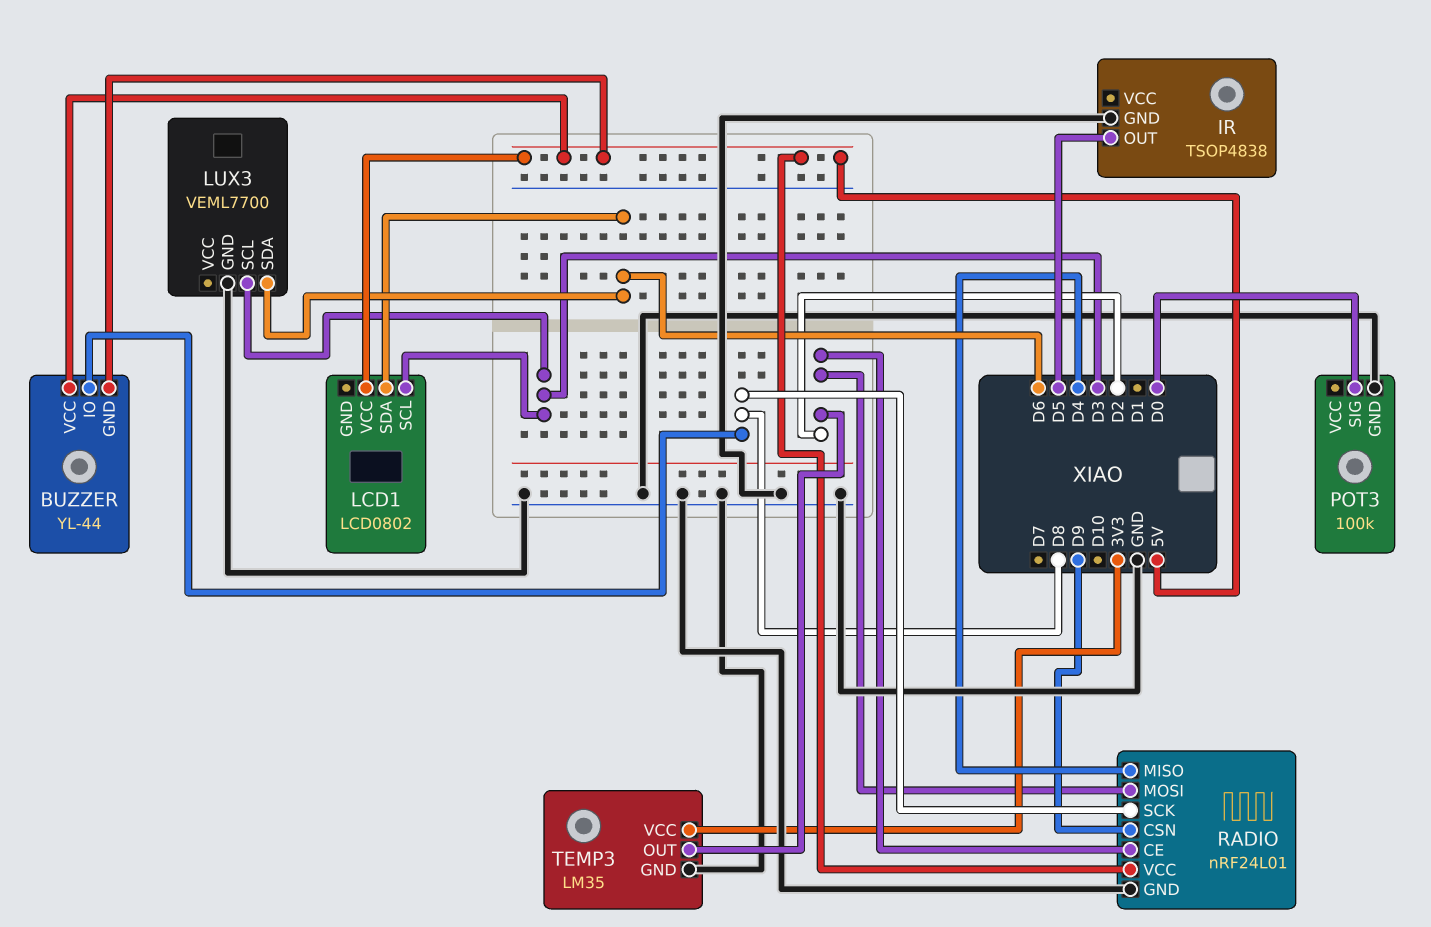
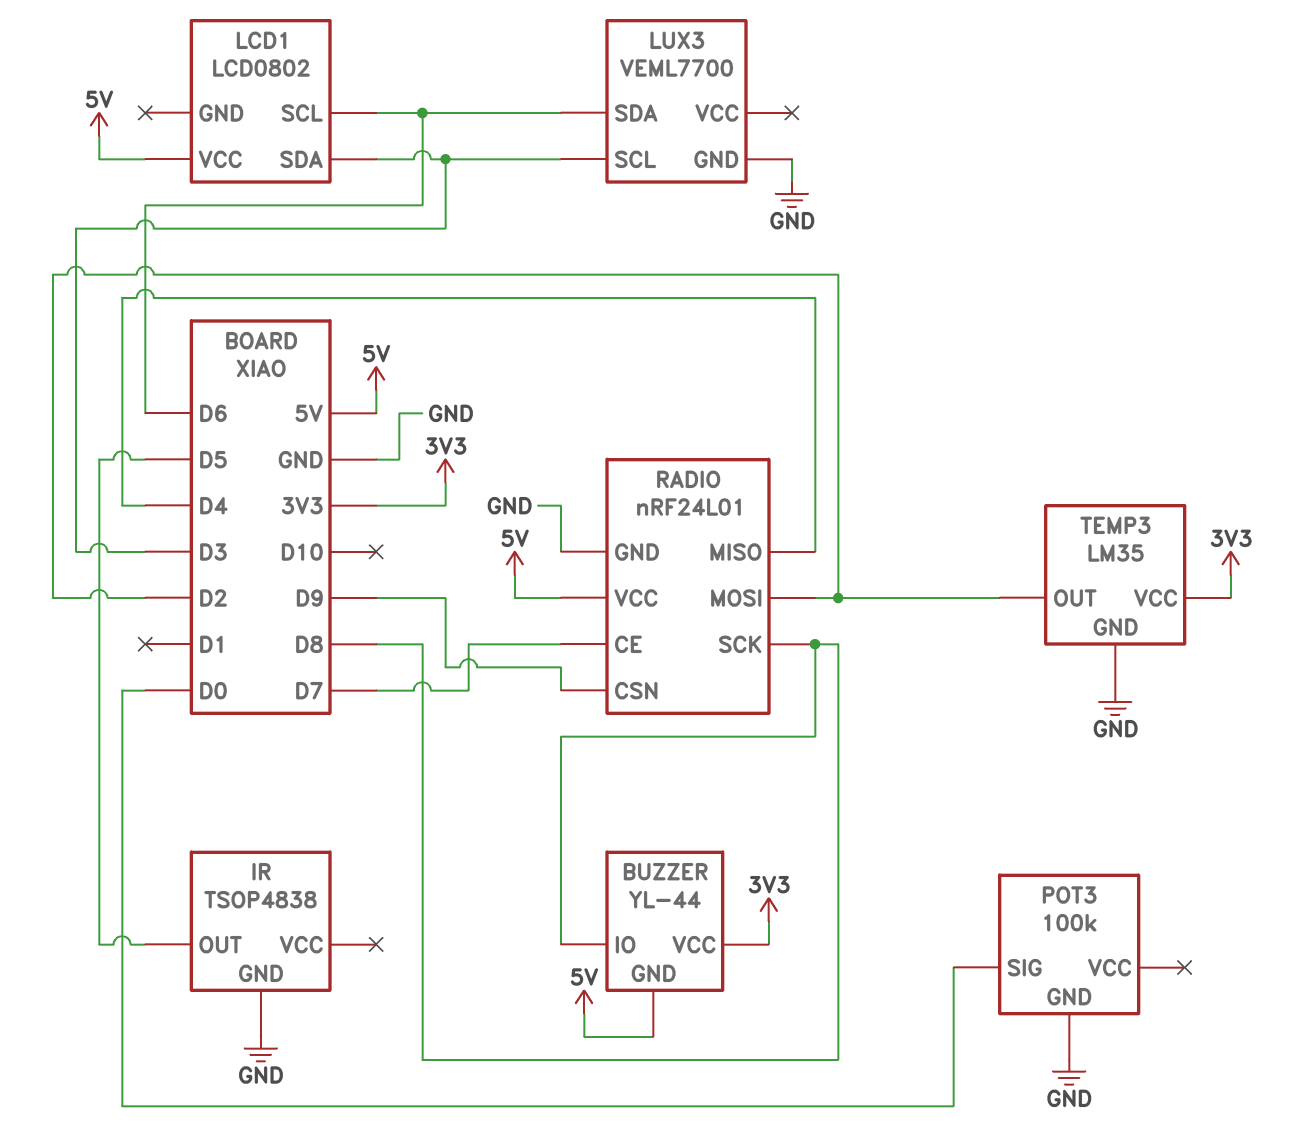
BUZZER pin VCC: 5V -> 3V3
LCD1 pin SCL: D3 -> D6
LCD1 pin SDA: D6 -> D3
RADIO pin CE: D2 -> D7

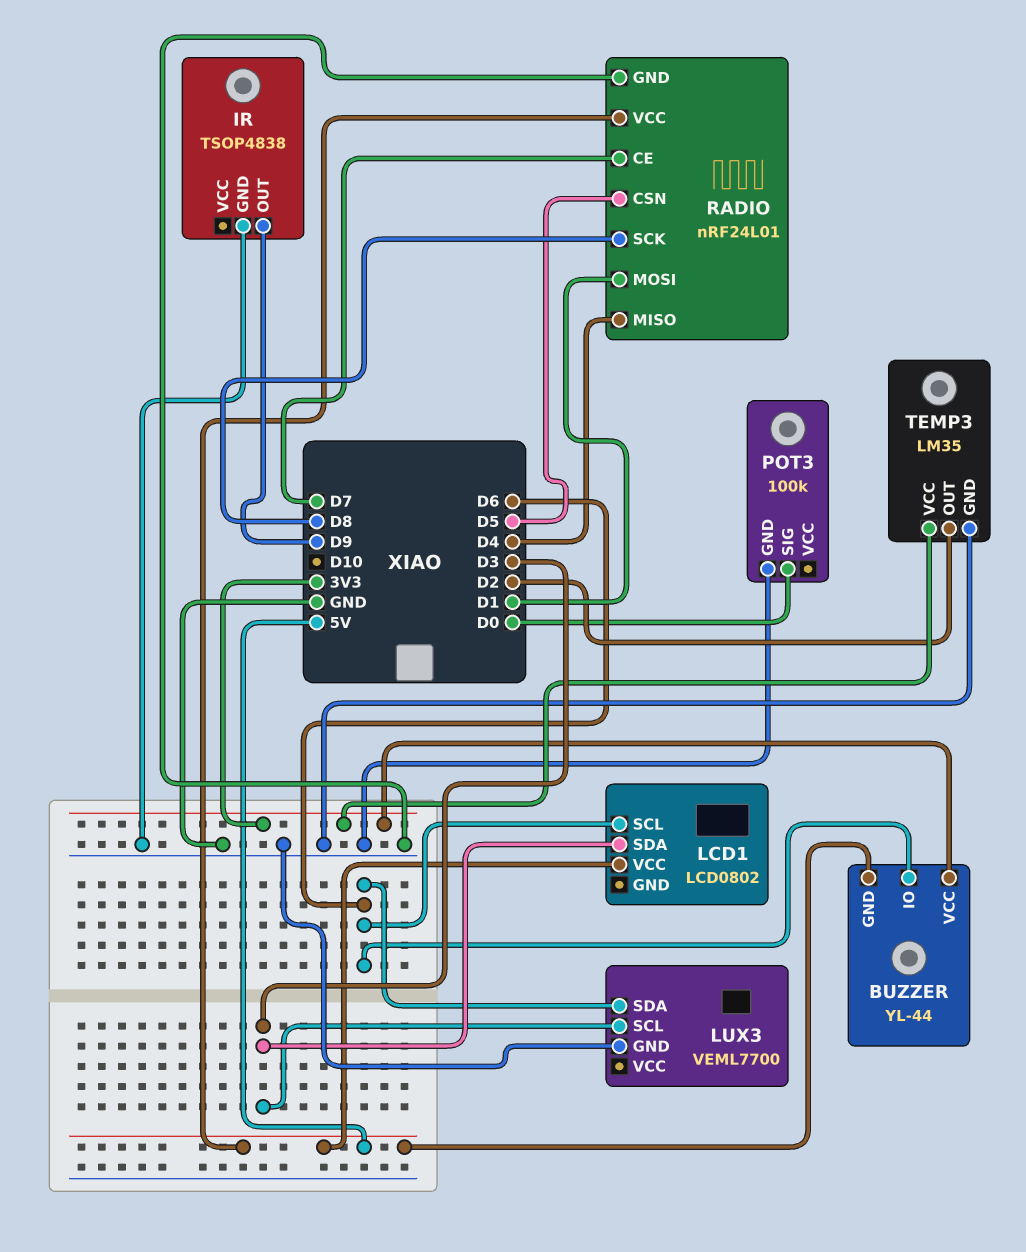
BUZZER pin IO: D8 -> D6
IR pin OUT: D5 -> D9
RADIO pin CSN: D9 -> D5
RADIO pin MOSI: D2 -> D1

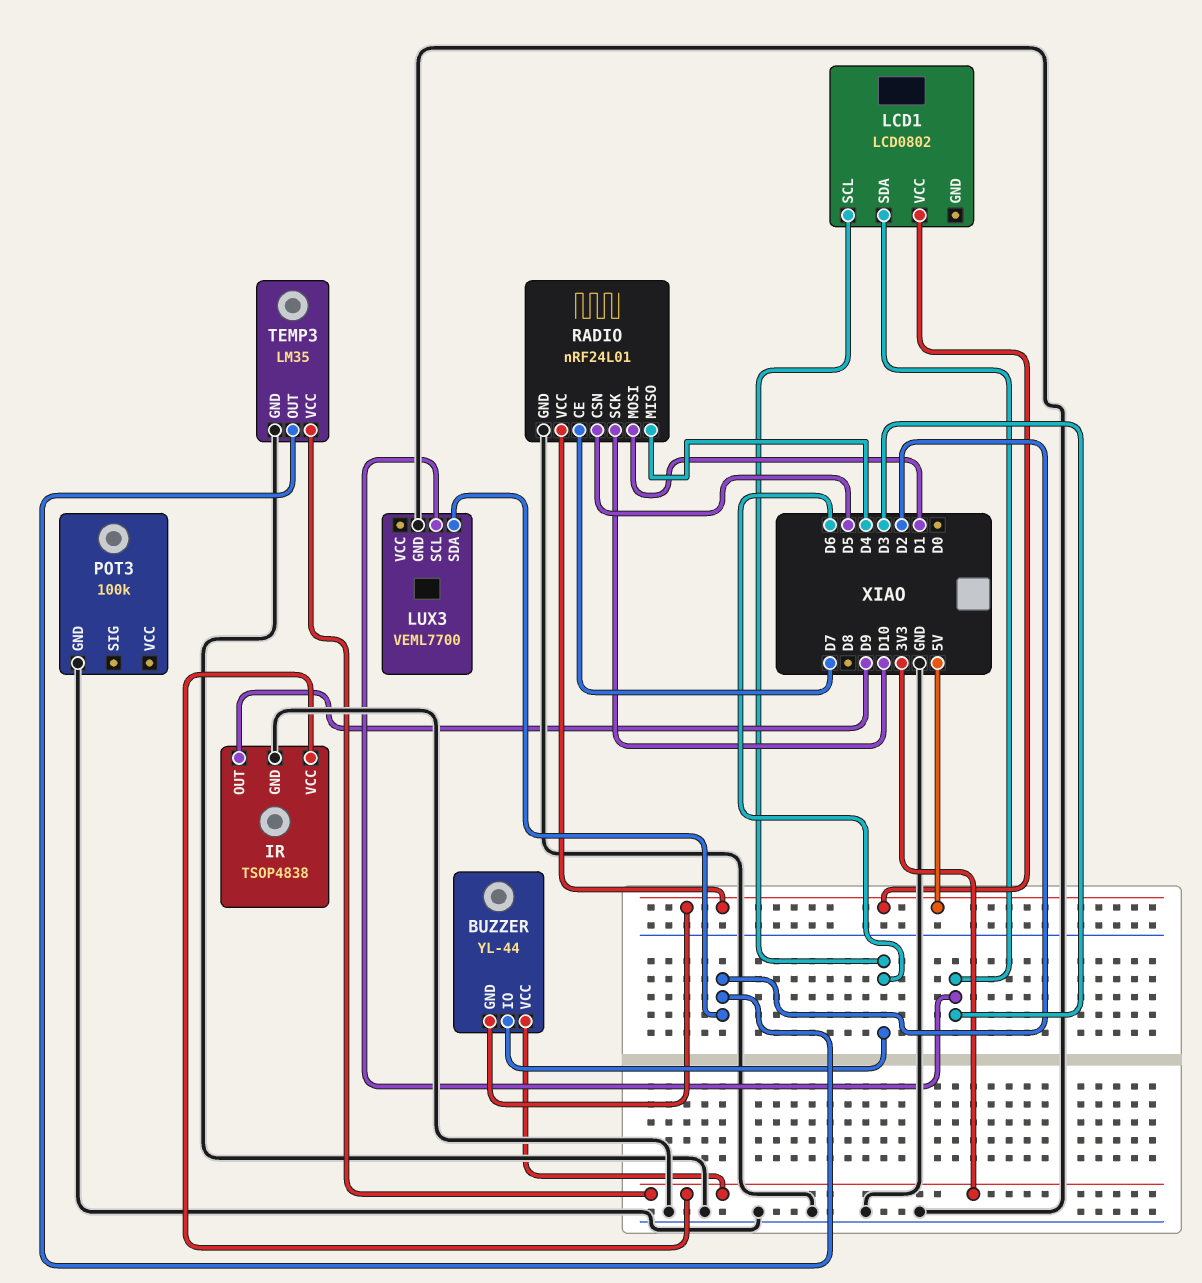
IR pin VCC: none -> 3V3
LUX3 pin SDA: D6 -> D2
POT3 pin SIG: D0 -> none
RADIO pin SCK: D8 -> D10

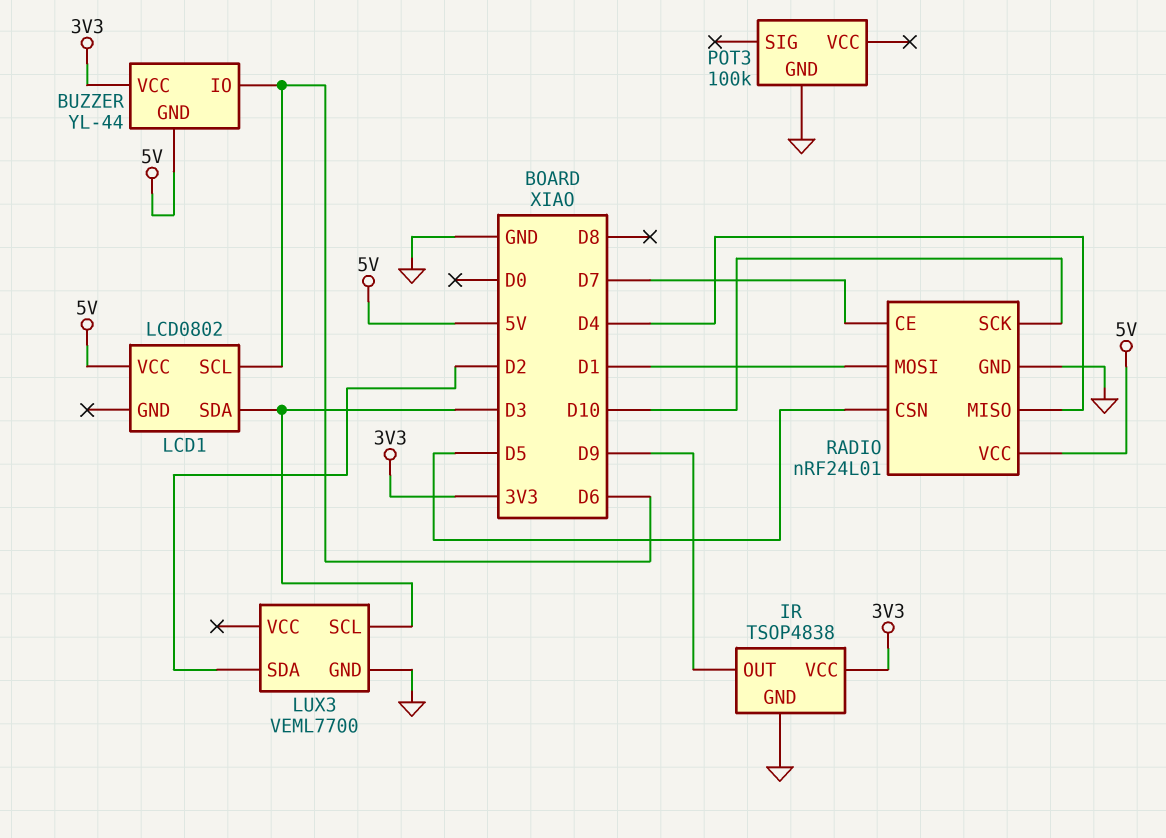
TEMP3: LM35 -> none
TEMP3 pin GND: GND -> none
TEMP3 pin OUT: D2 -> none
TEMP3 pin VCC: 3V3 -> none

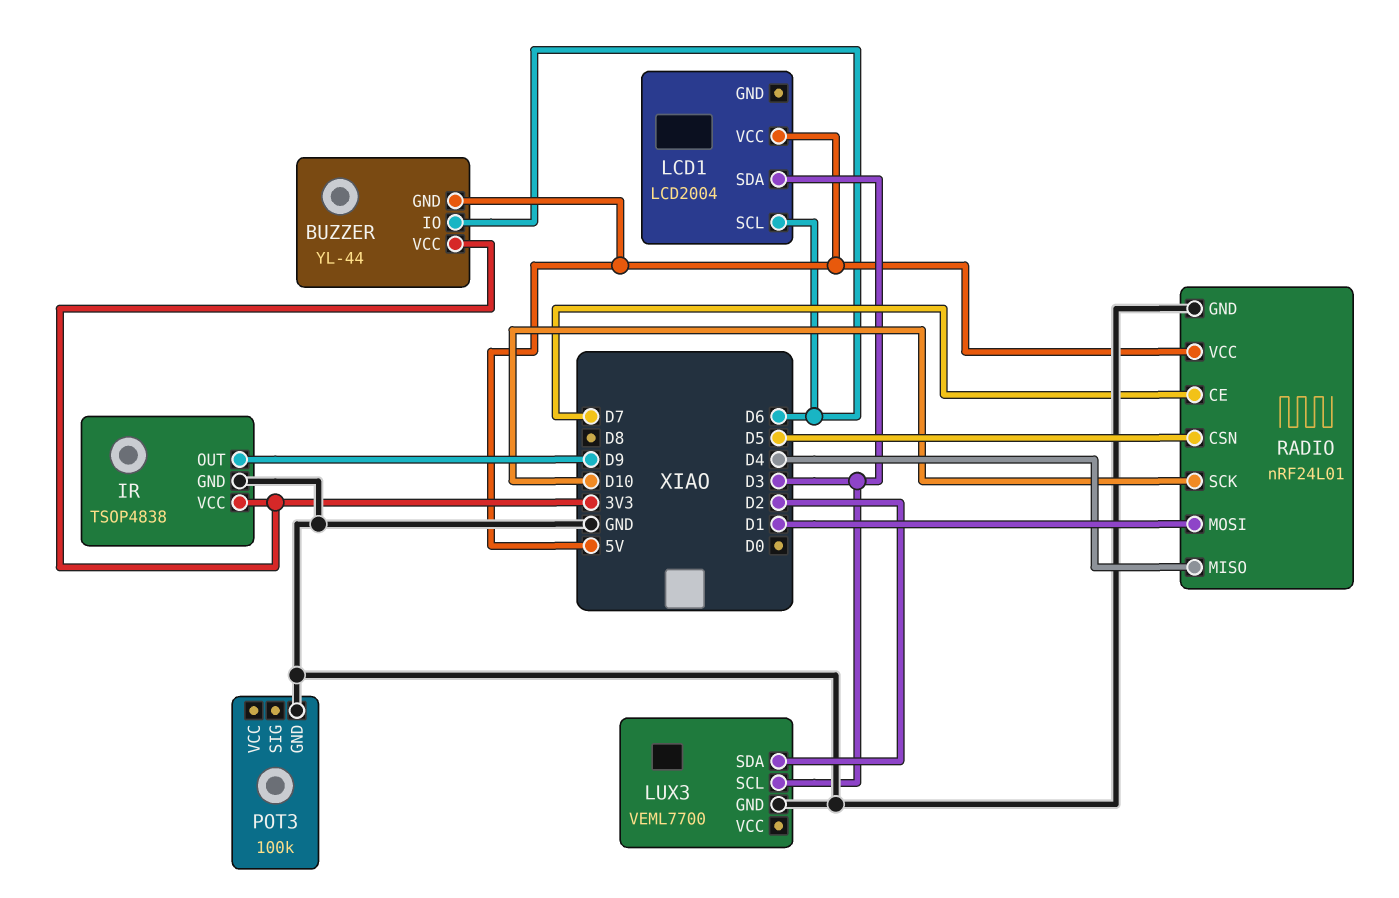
LCD1: LCD0802 -> LCD2004

